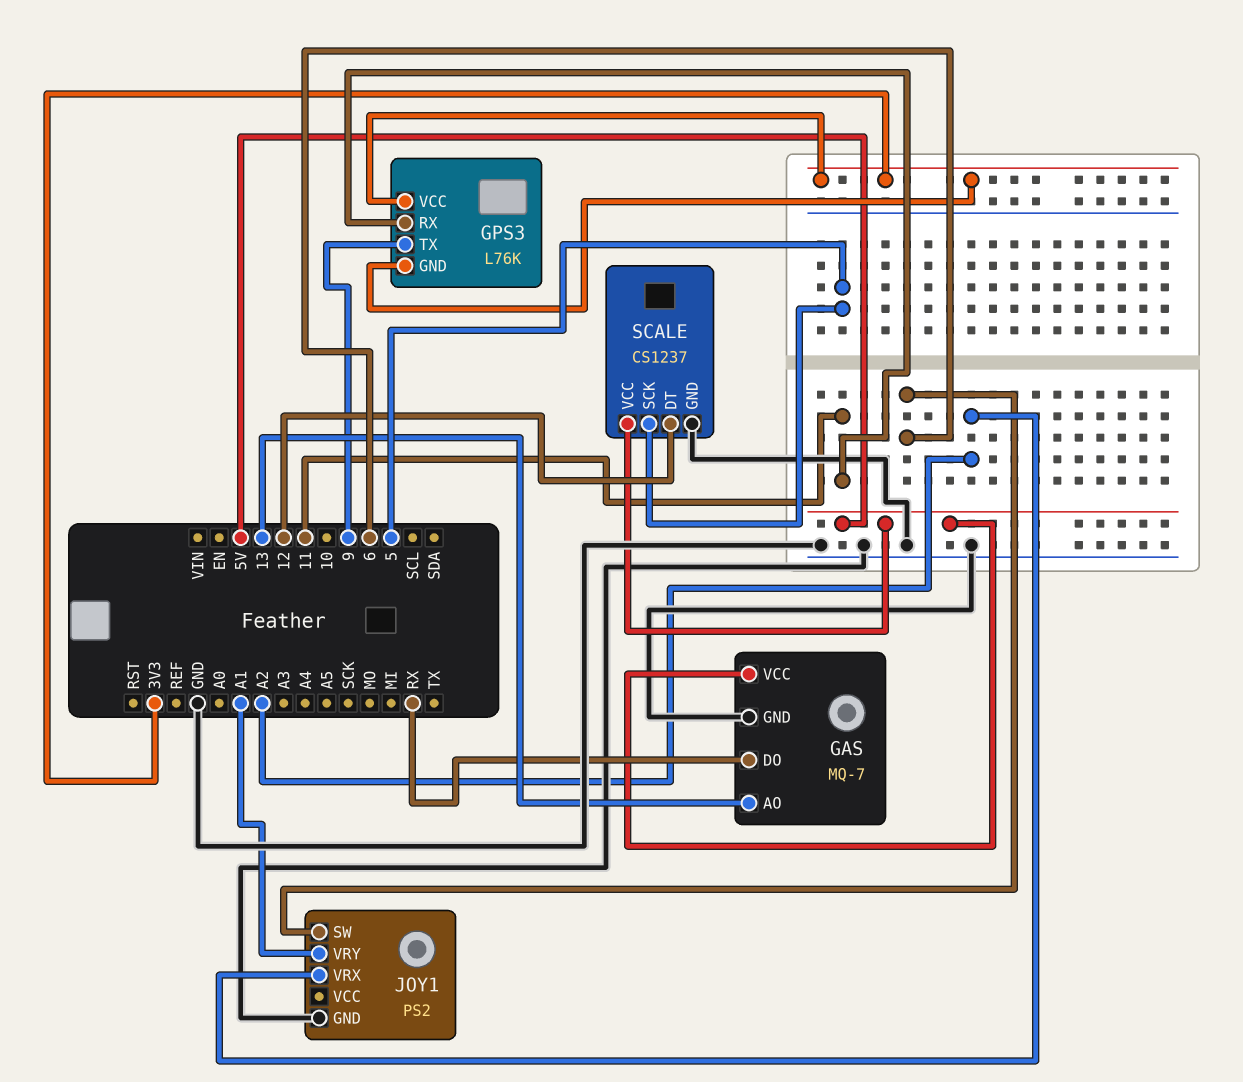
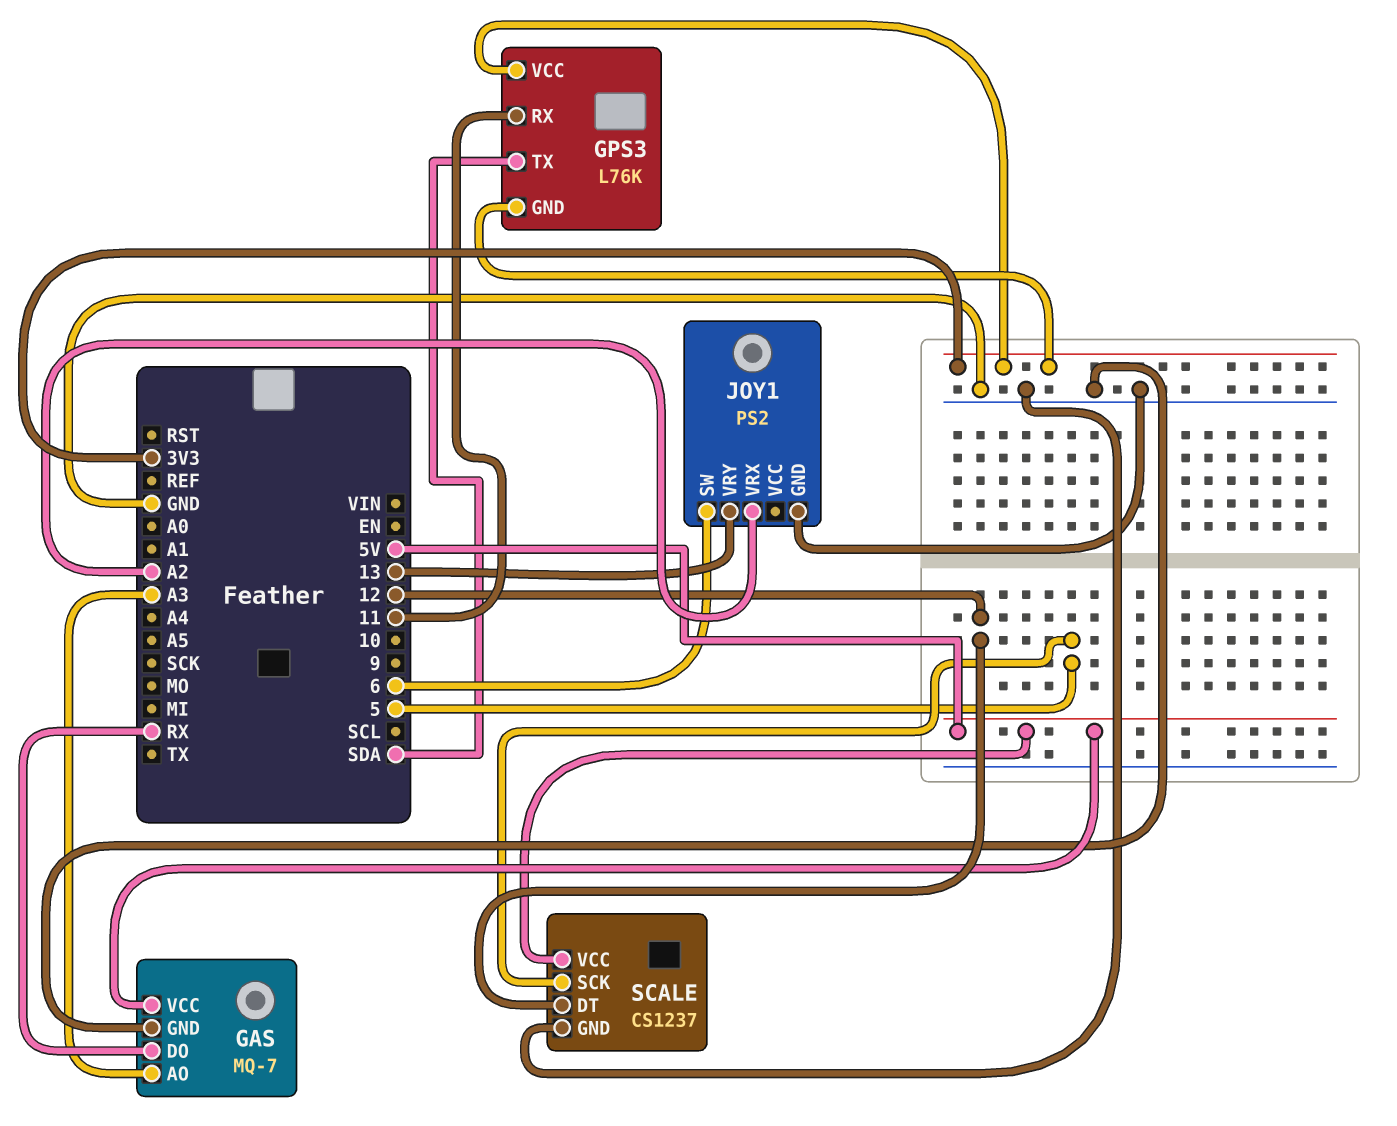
GAS pin AO: 13 -> A3
GPS3 pin TX: 9 -> SDA
JOY1 pin VRY: A1 -> 13

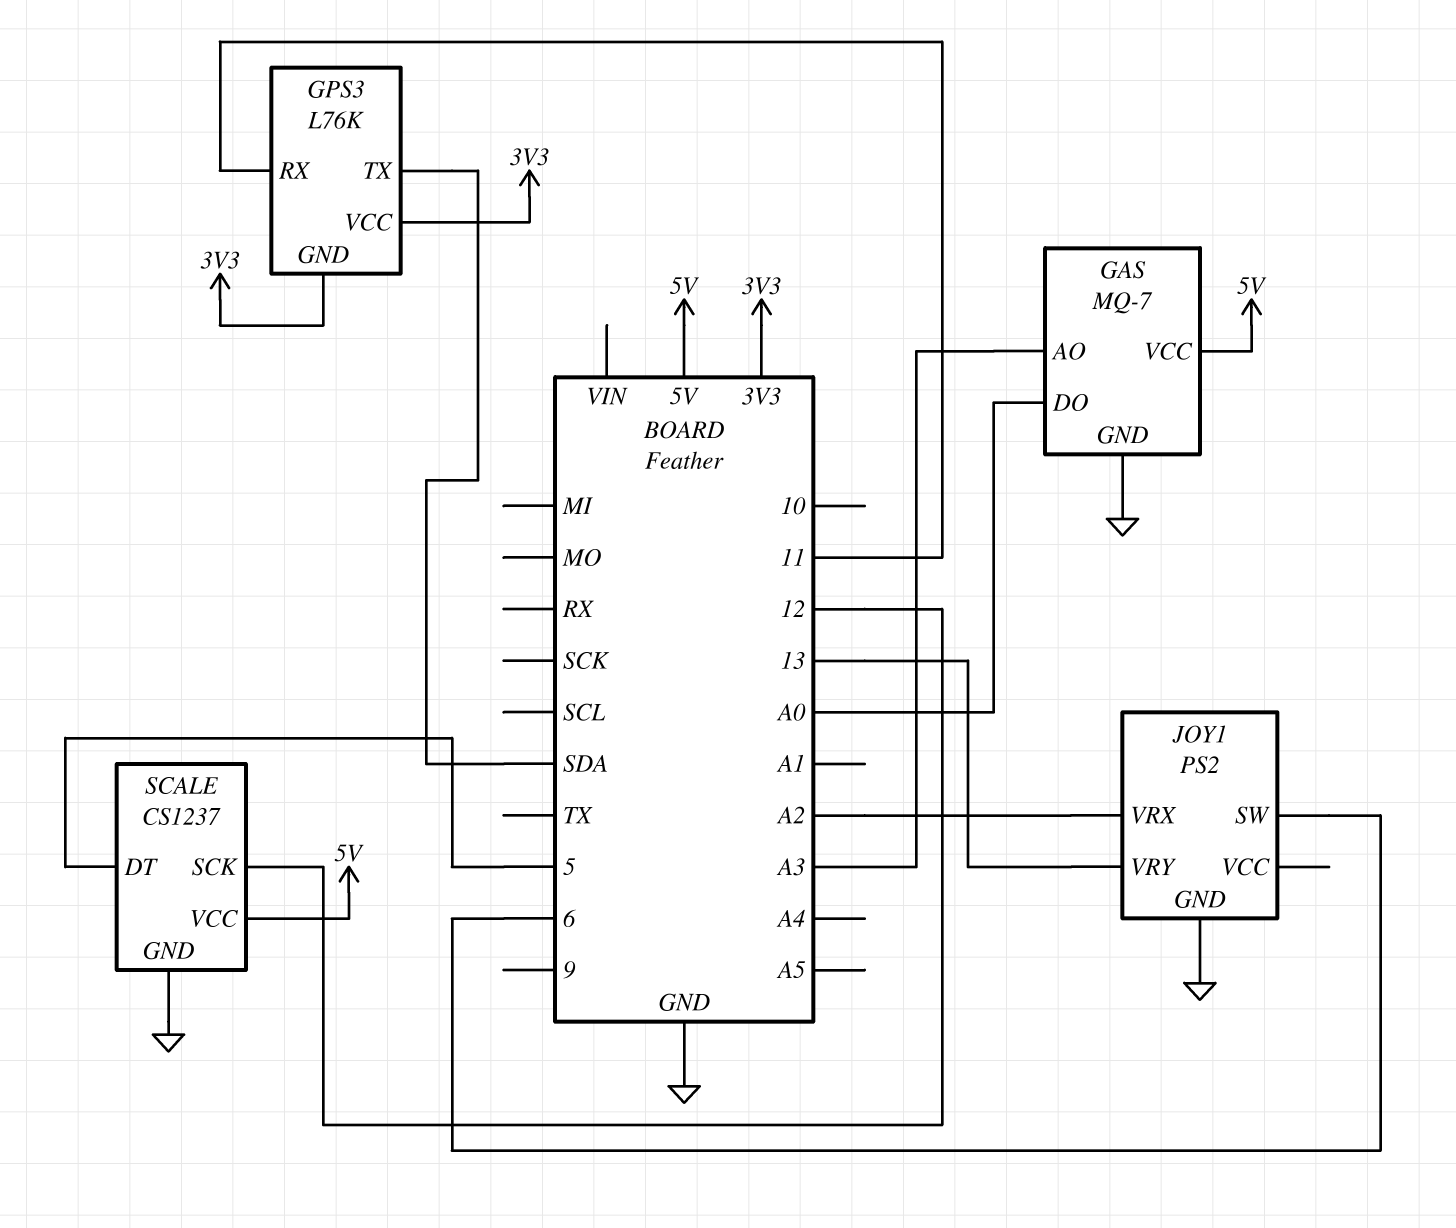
GAS pin DO: RX -> A0
SCALE pin DT: 12 -> 5
SCALE pin SCK: 5 -> 12

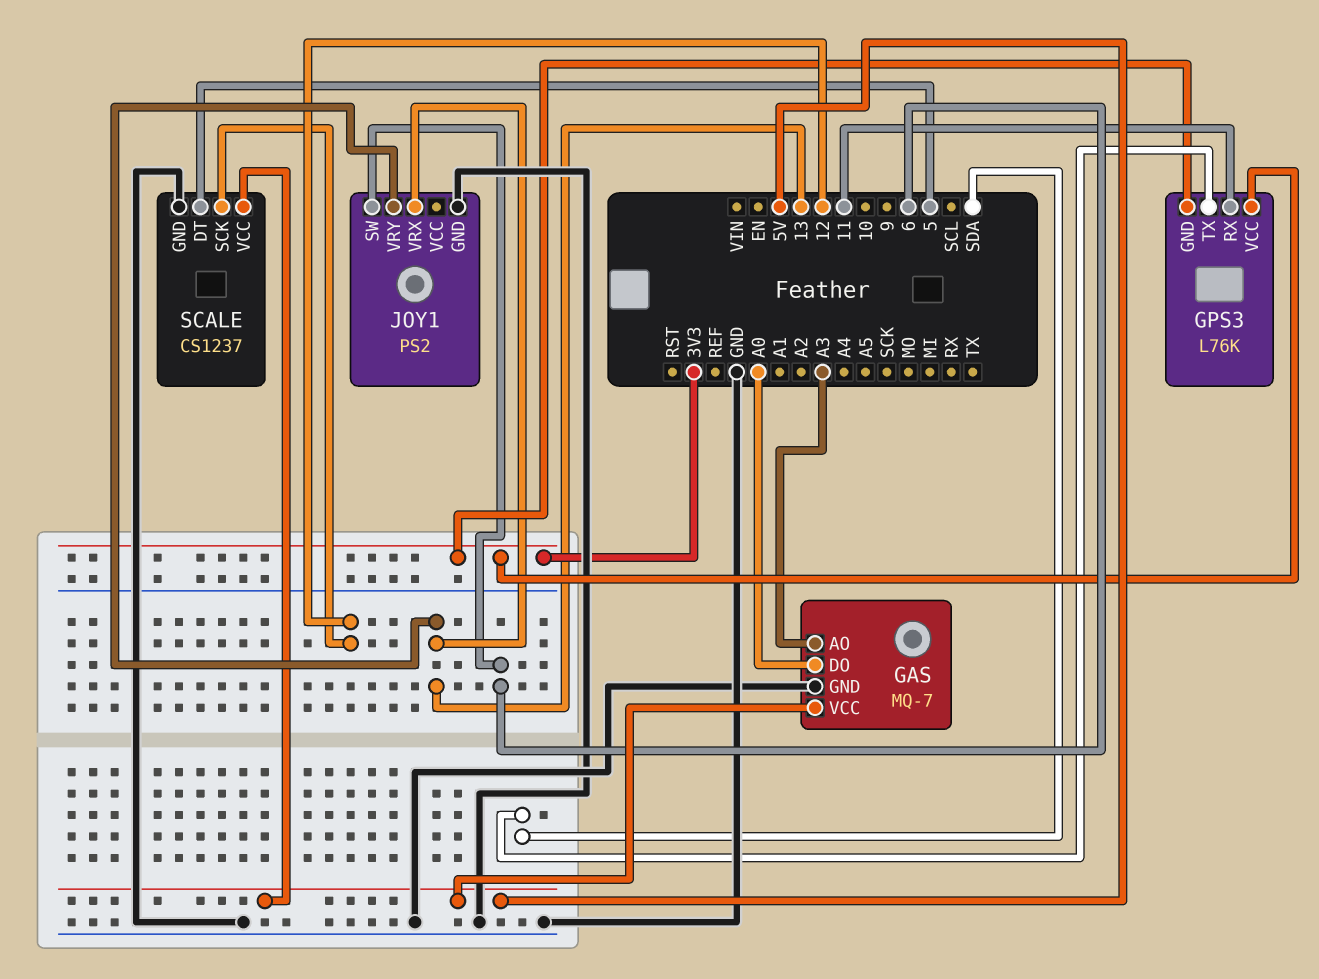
JOY1 pin VRX: A2 -> 13

